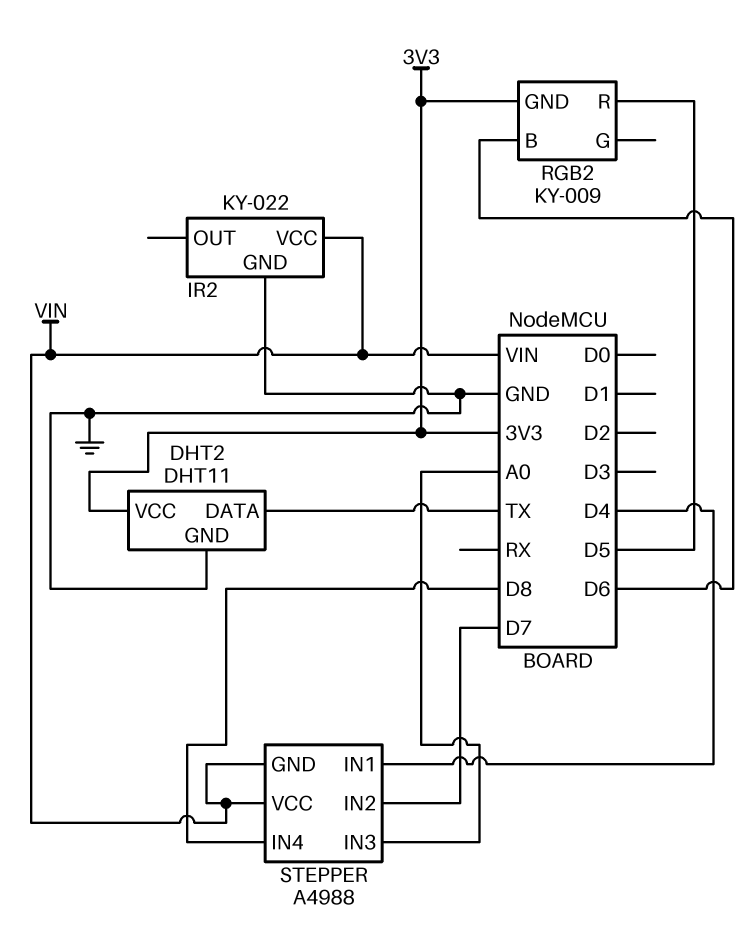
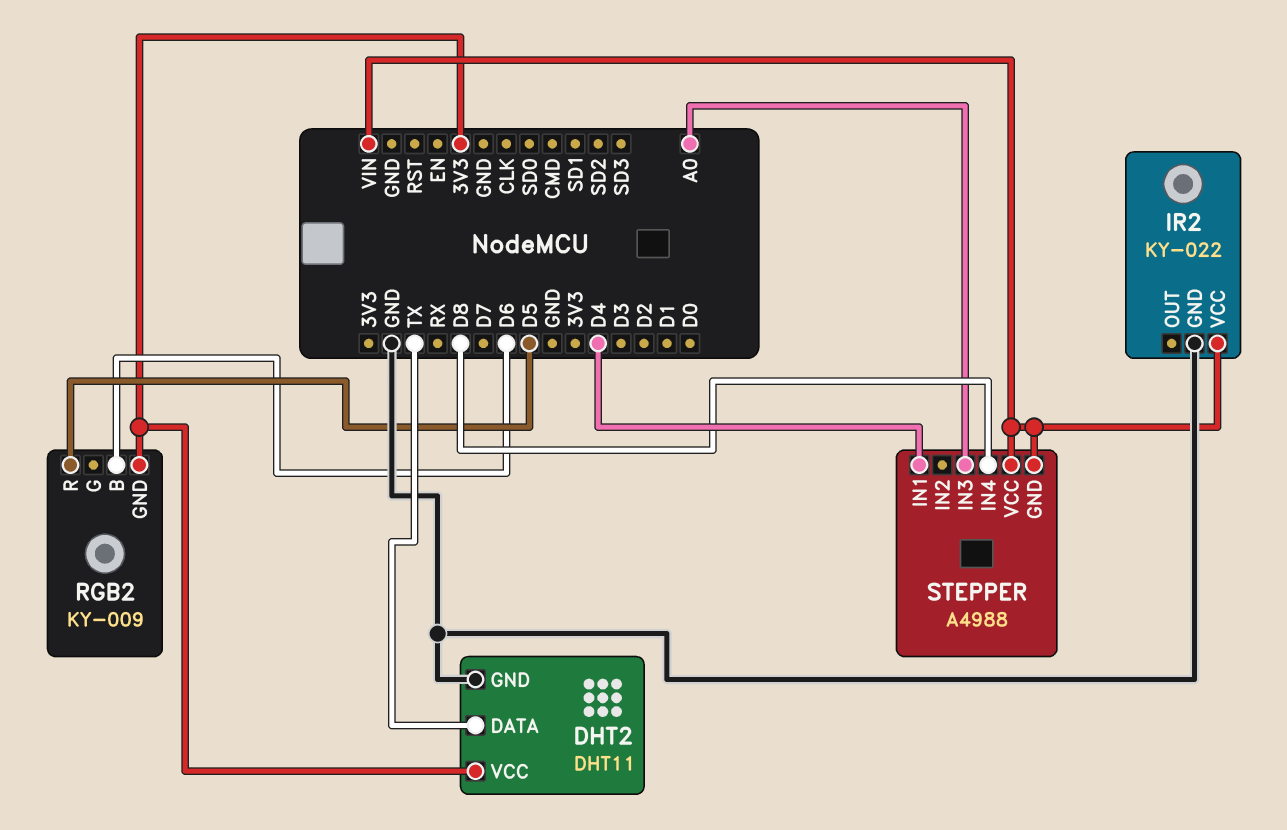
STEPPER pin IN2: D7 -> none

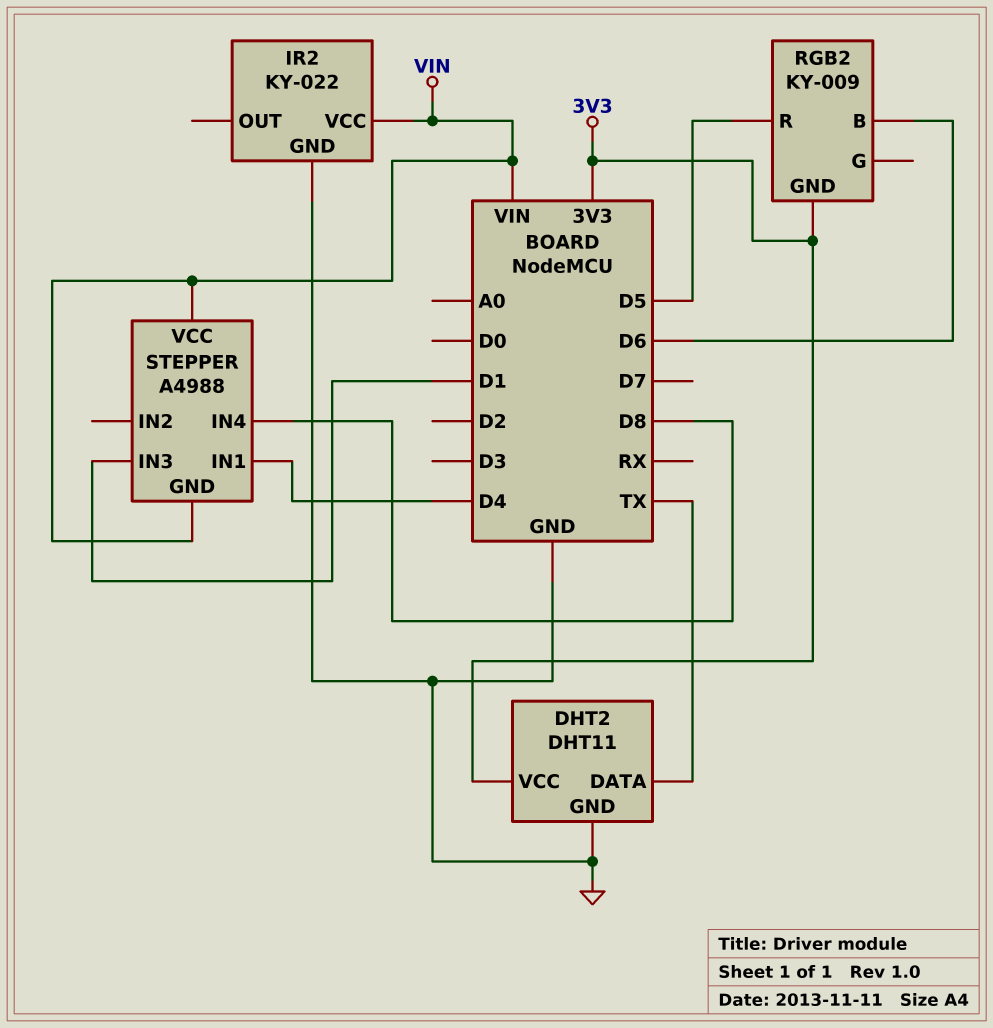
STEPPER pin IN3: A0 -> D1

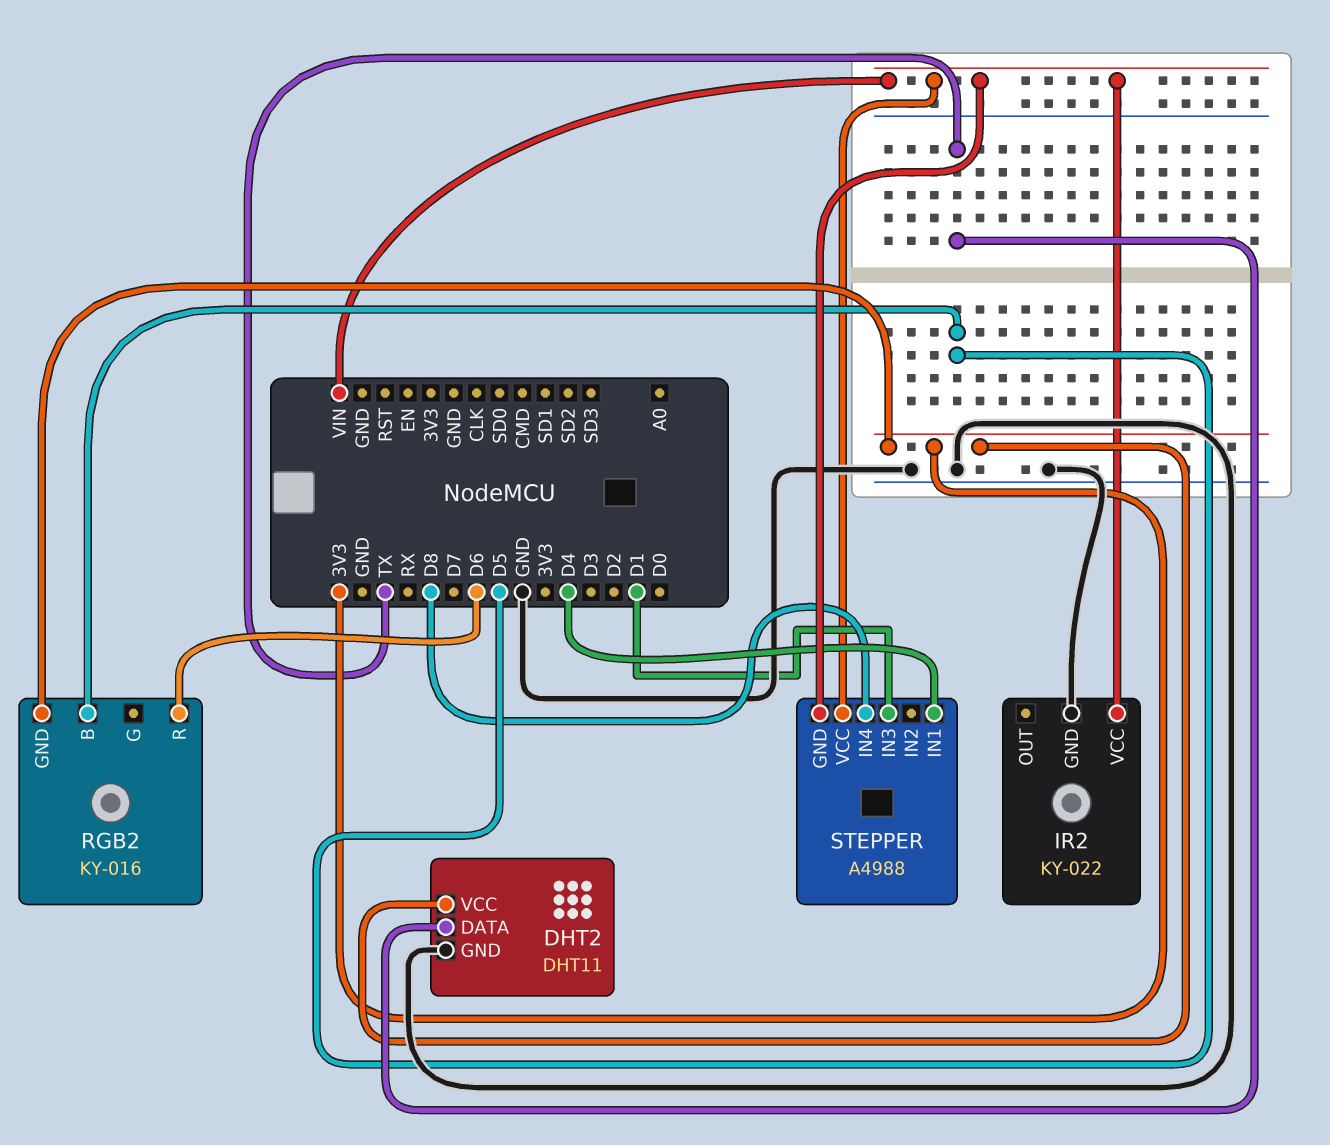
RGB2: KY-009 -> KY-016
RGB2 pin B: D6 -> D5
RGB2 pin R: D5 -> D6

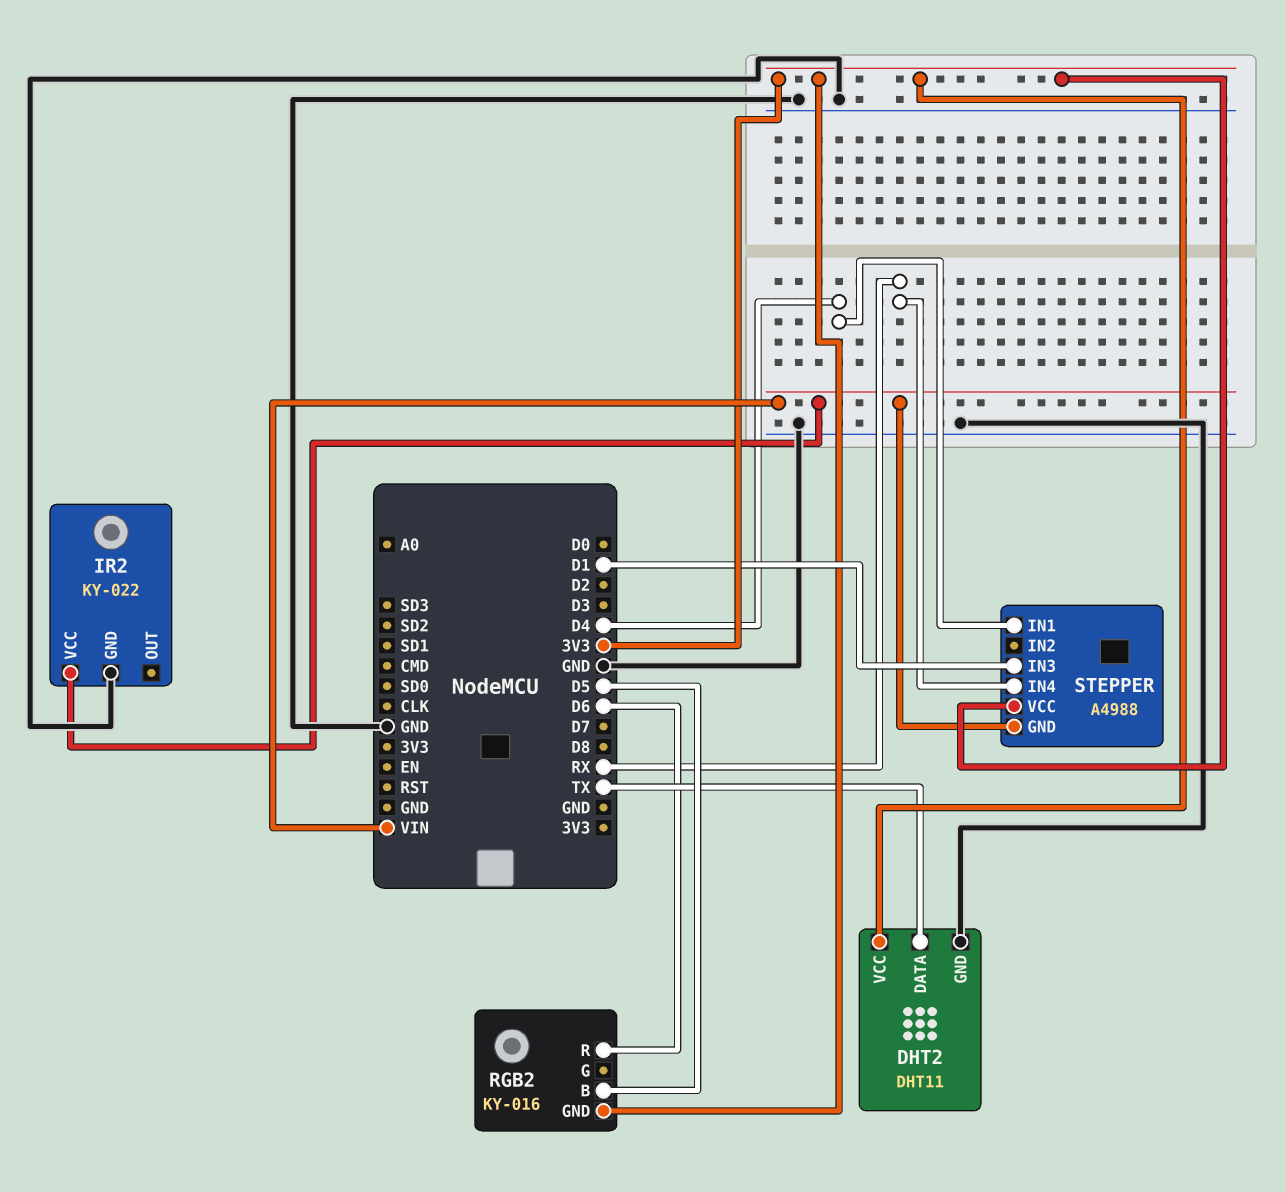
STEPPER pin IN4: D8 -> RX
STEPPER pin VCC: VIN -> 3V3

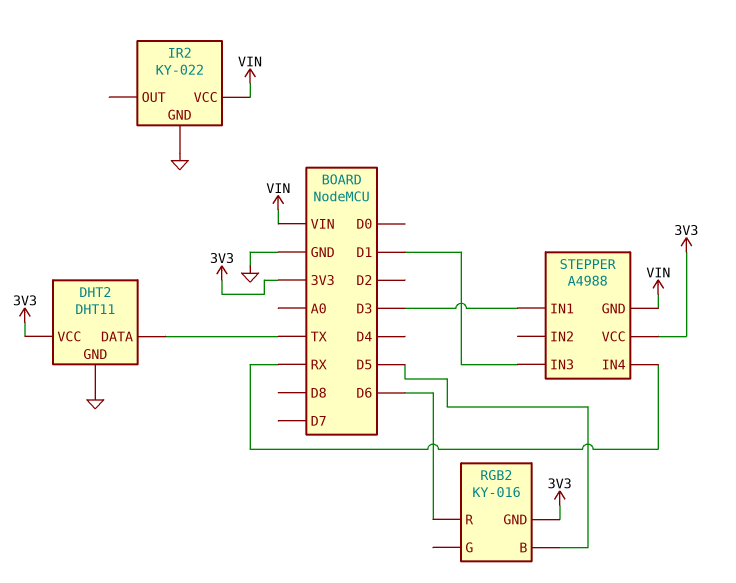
STEPPER pin IN1: D4 -> D3

